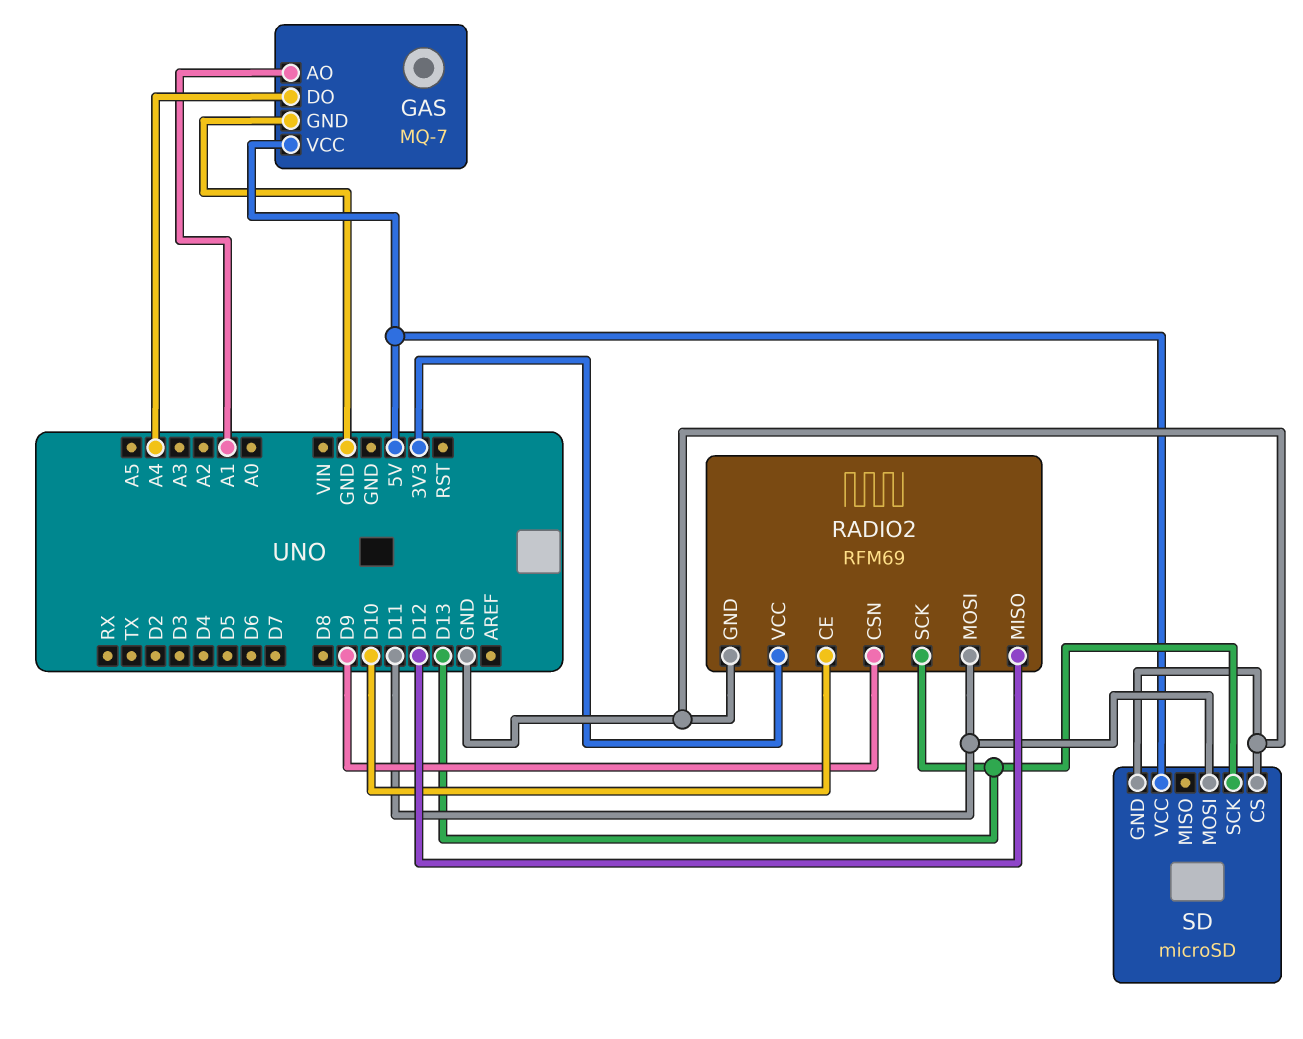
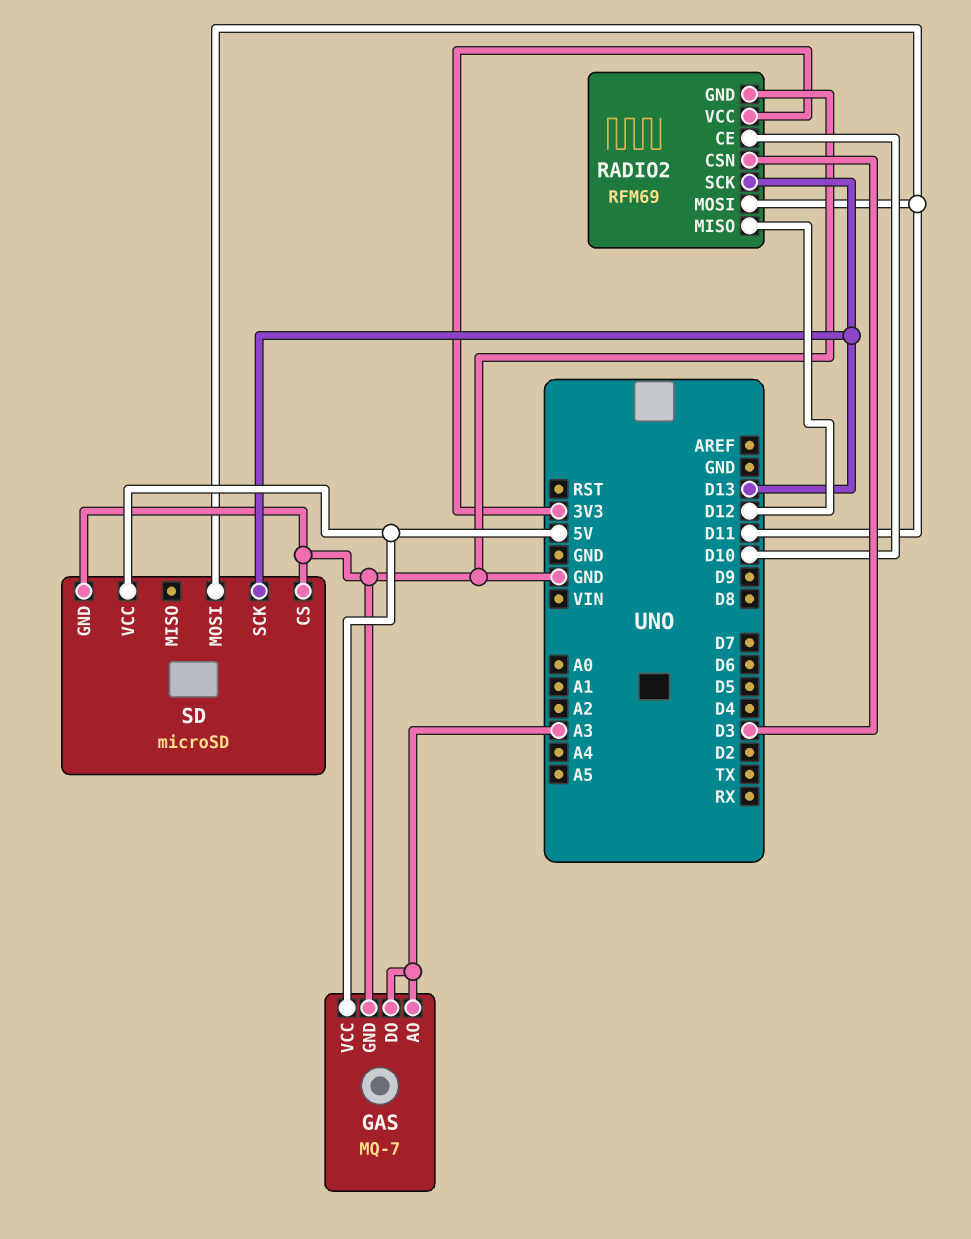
GAS pin AO: A1 -> A3
GAS pin DO: A4 -> A3
RADIO2 pin CSN: D9 -> D3

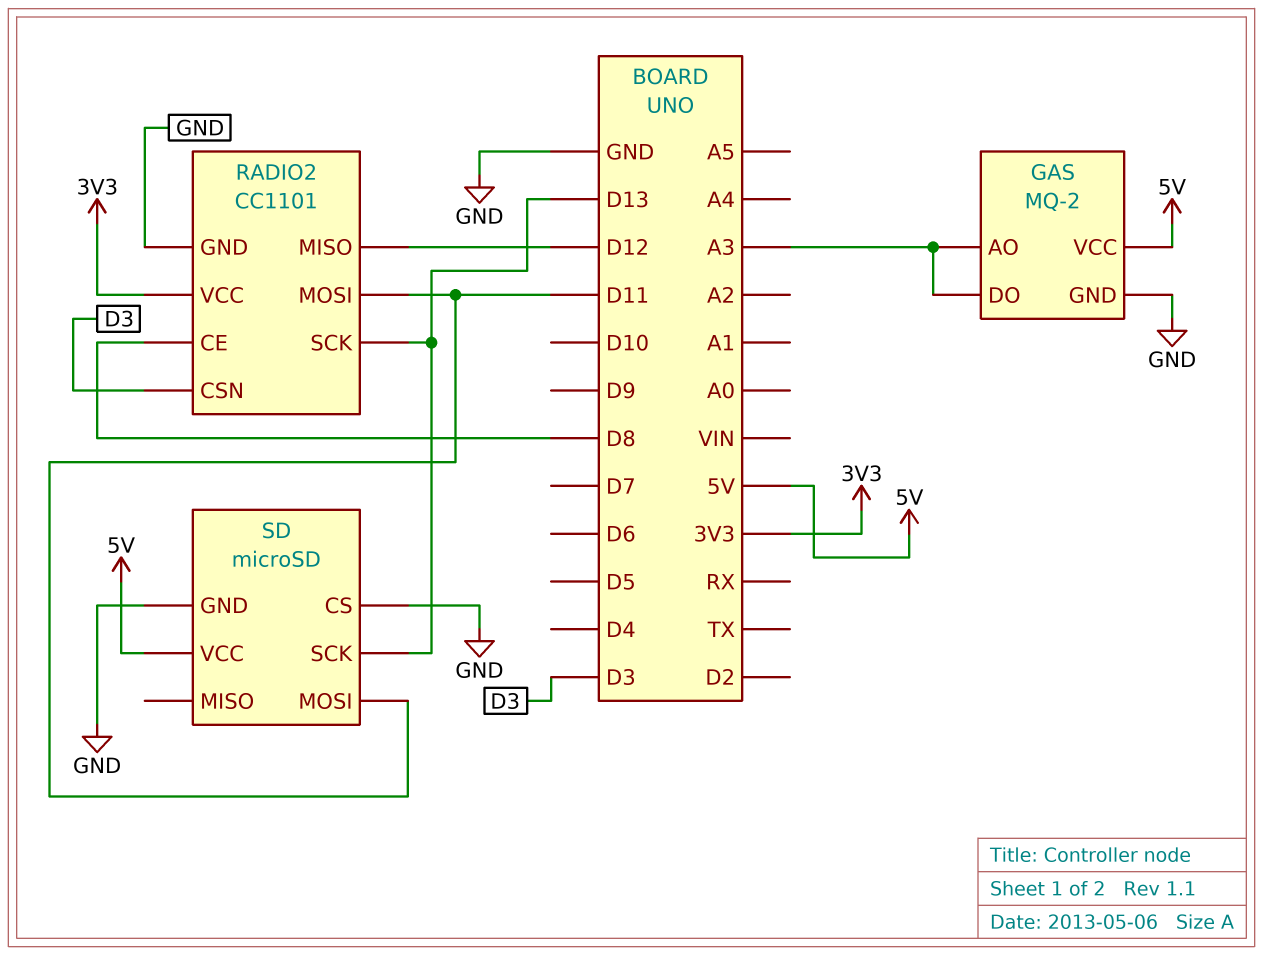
GAS: MQ-7 -> MQ-2
RADIO2: RFM69 -> CC1101
RADIO2 pin CE: D10 -> D8

